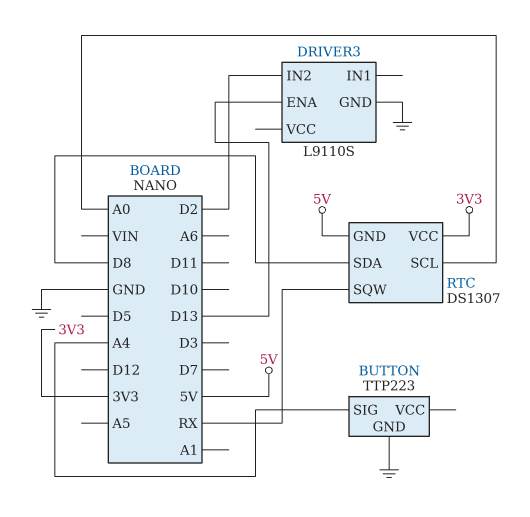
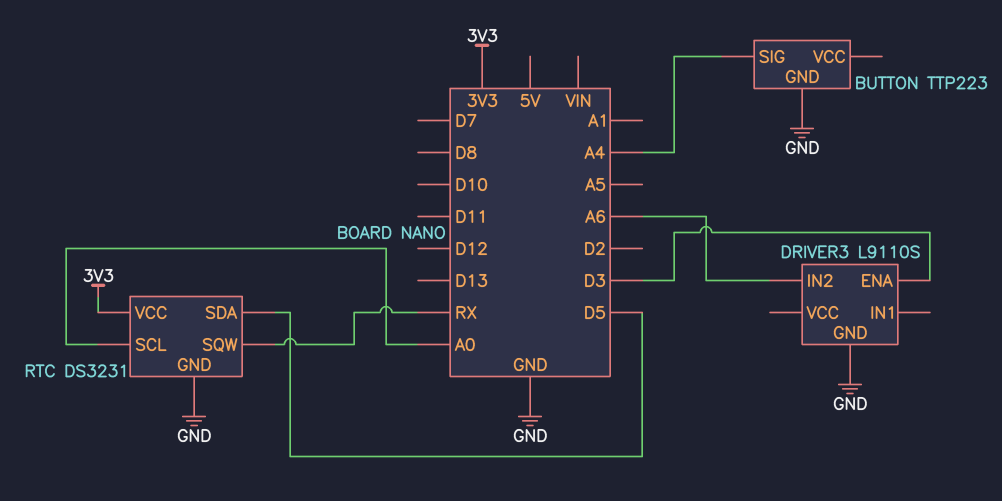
DRIVER3 pin ENA: D13 -> D3
DRIVER3 pin IN2: D2 -> A6
RTC: DS1307 -> DS3231
RTC pin GND: 5V -> GND
RTC pin SDA: D8 -> D5

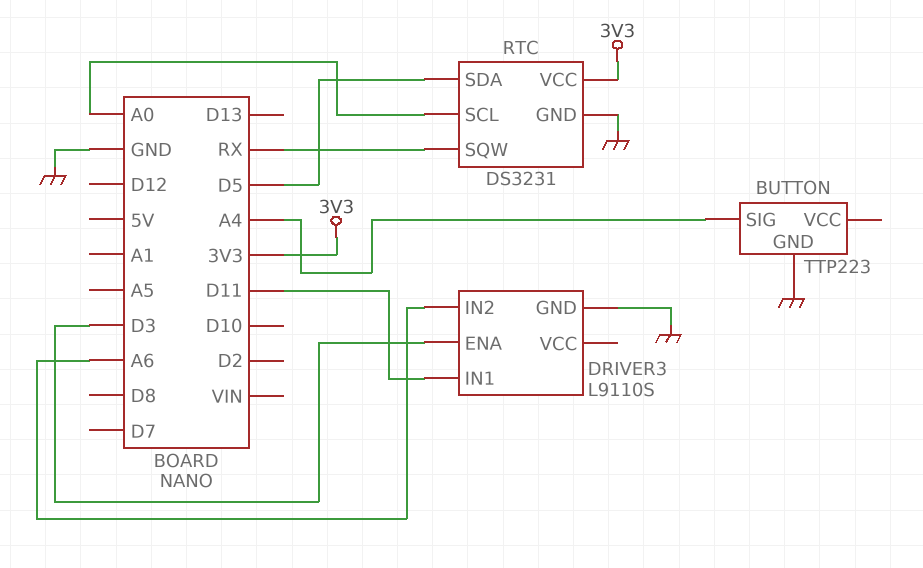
DRIVER3 pin IN1: none -> D11

